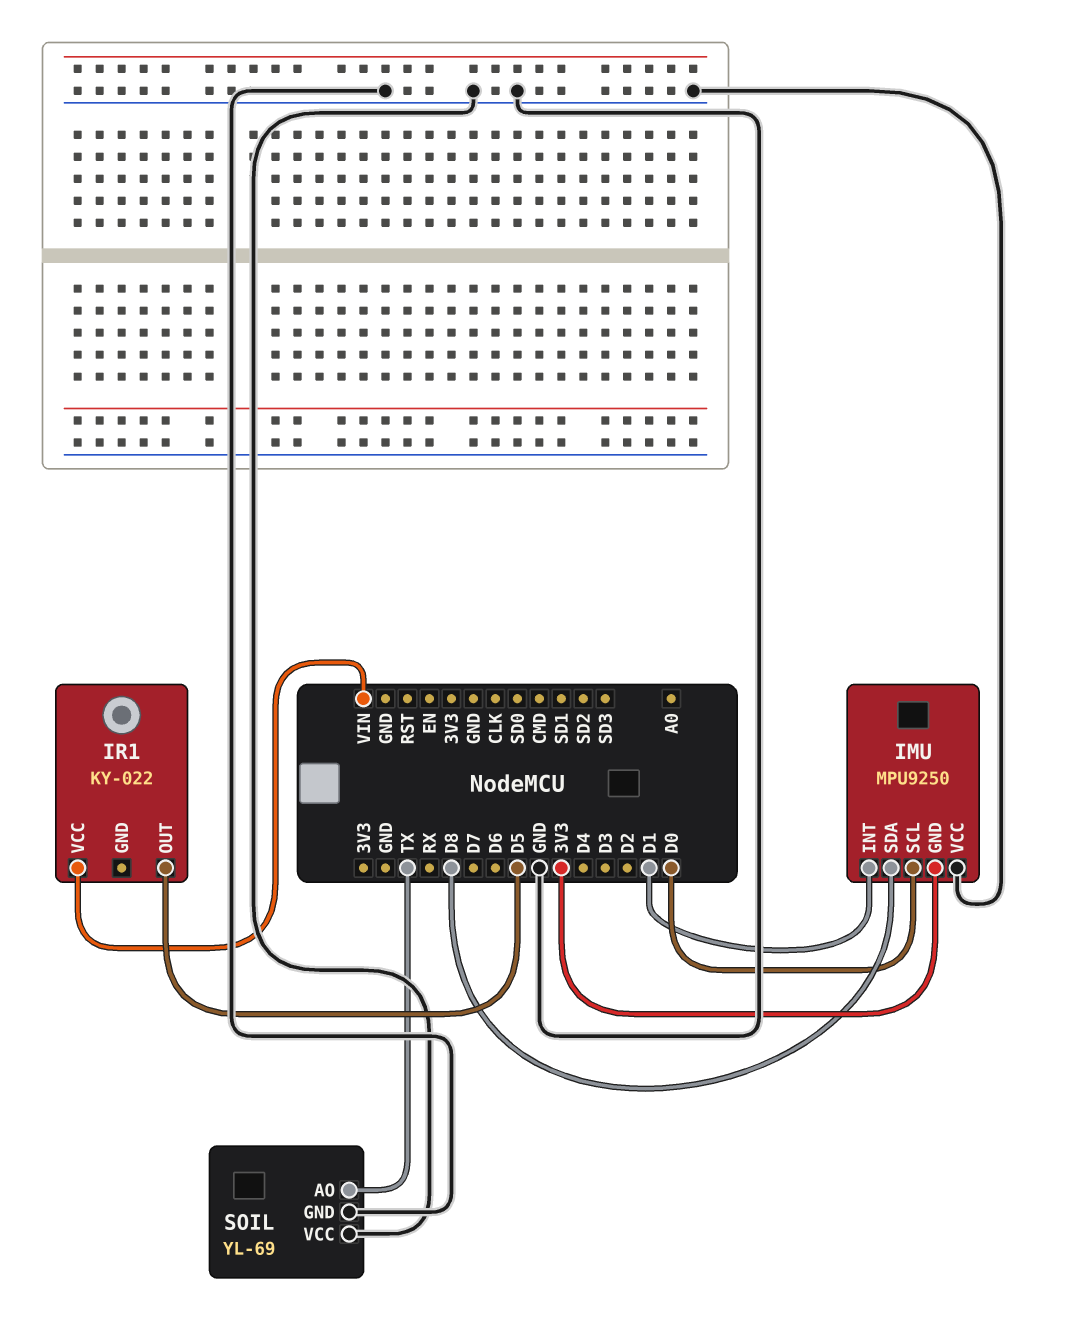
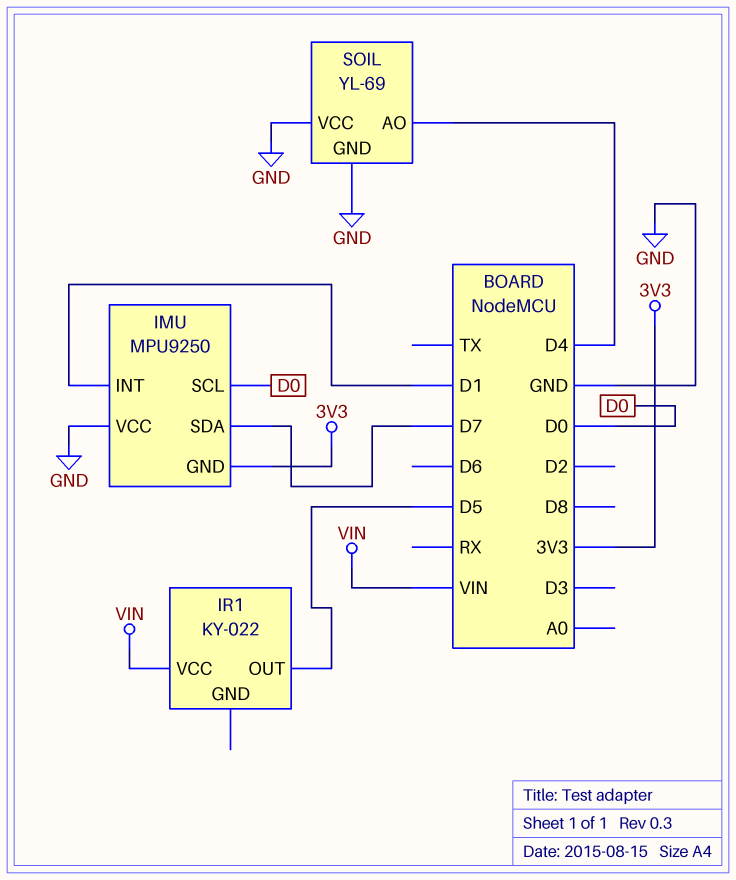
IMU pin SDA: D8 -> D7
SOIL pin AO: TX -> D4

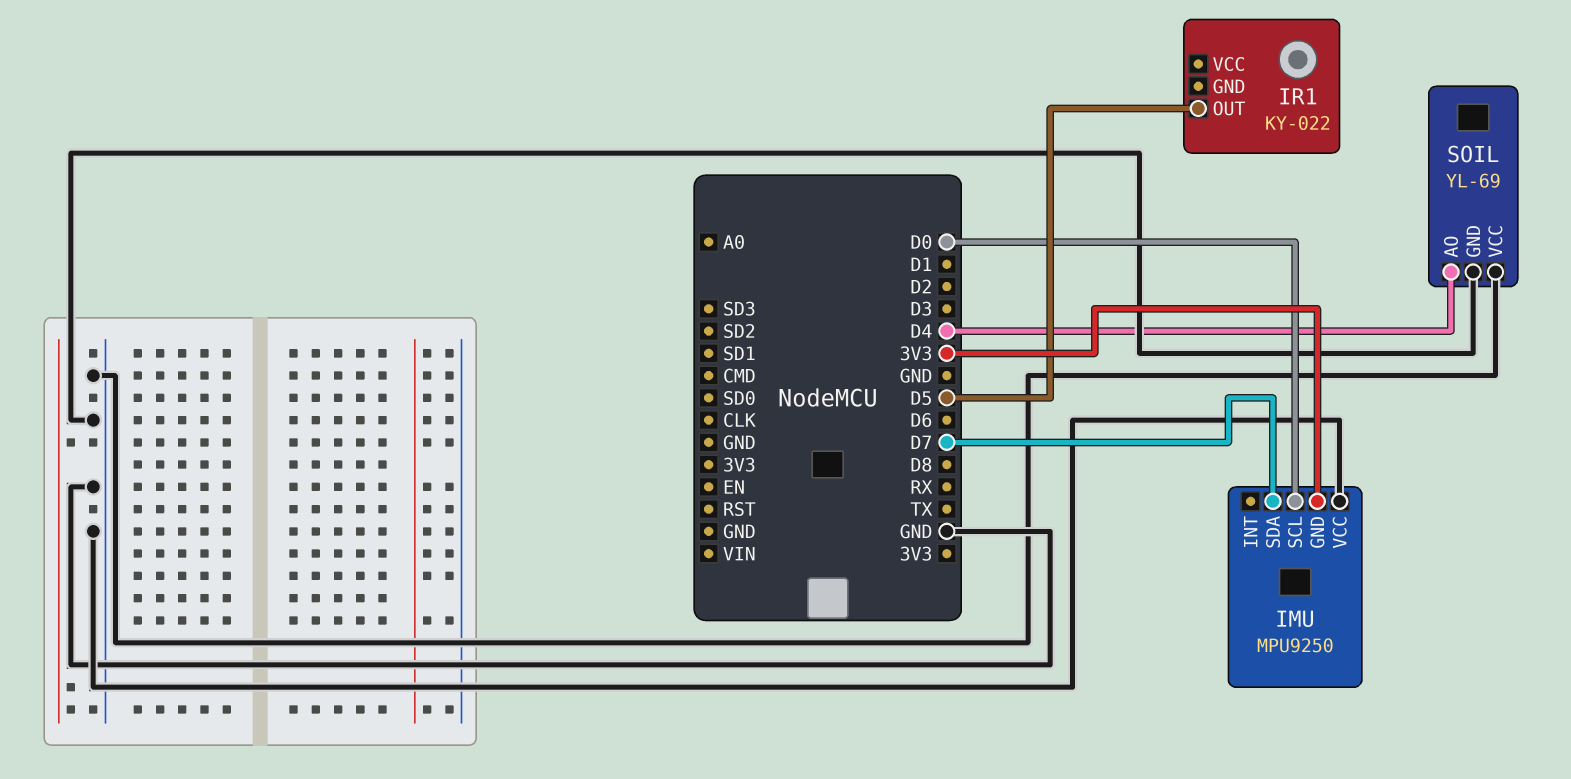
IMU pin INT: D1 -> none
IR1 pin VCC: VIN -> none

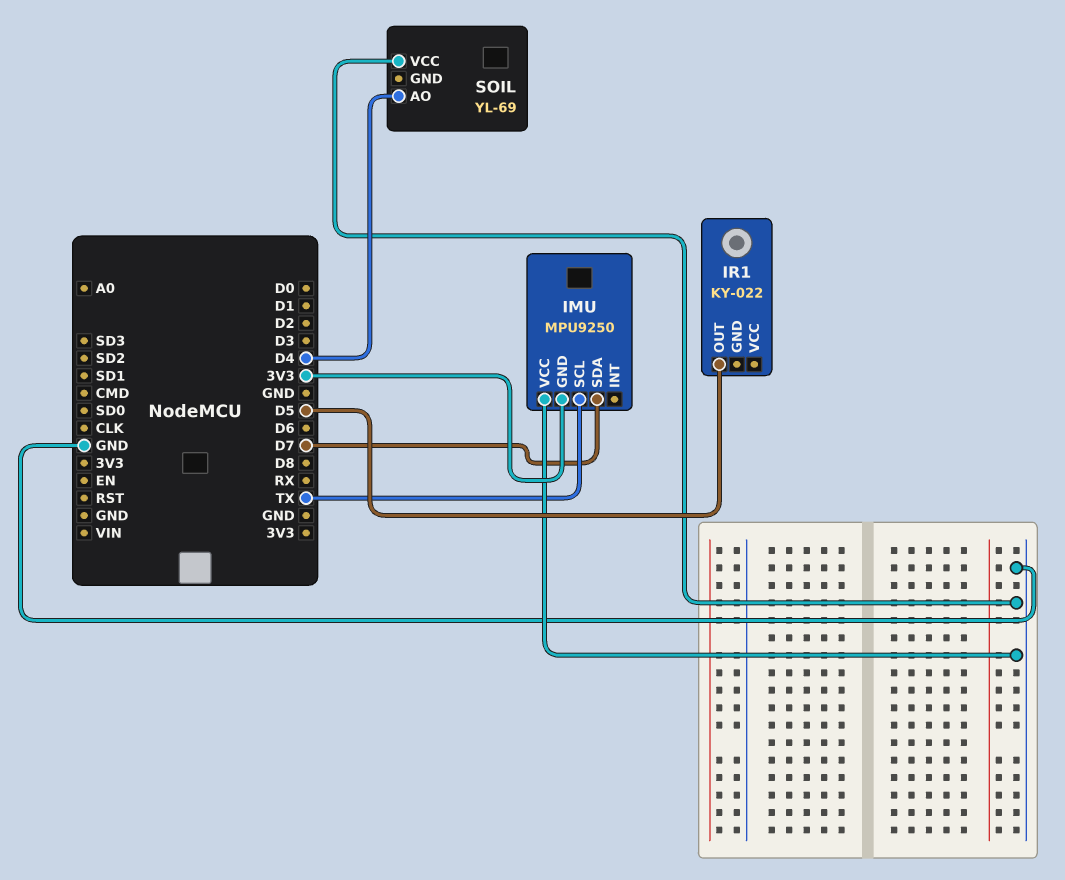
IMU pin SCL: D0 -> TX
SOIL pin GND: GND -> none

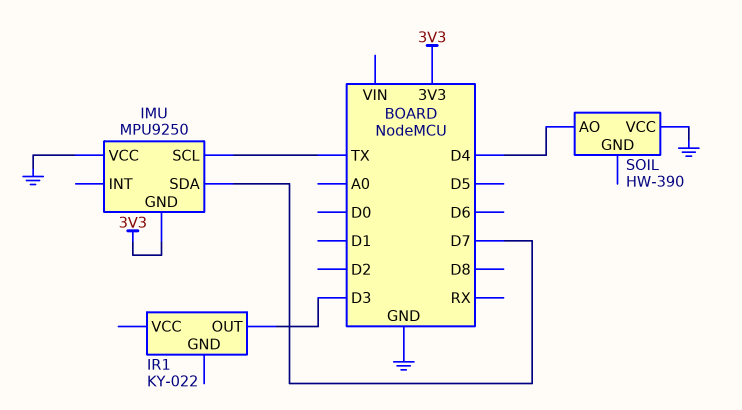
IR1 pin OUT: D5 -> D3
SOIL: YL-69 -> HW-390

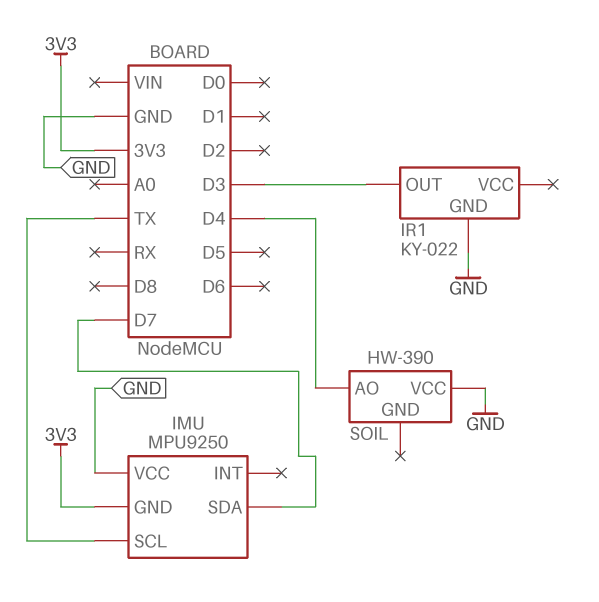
IR1 pin GND: none -> GND

